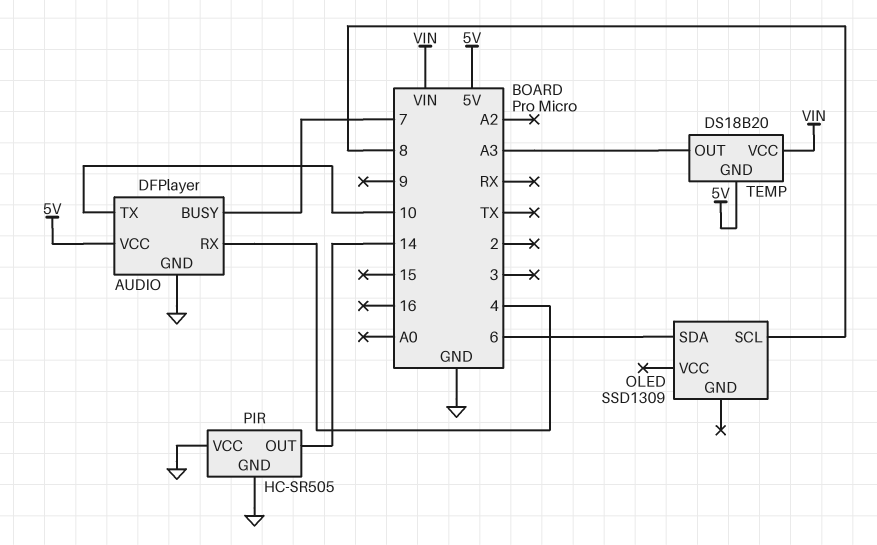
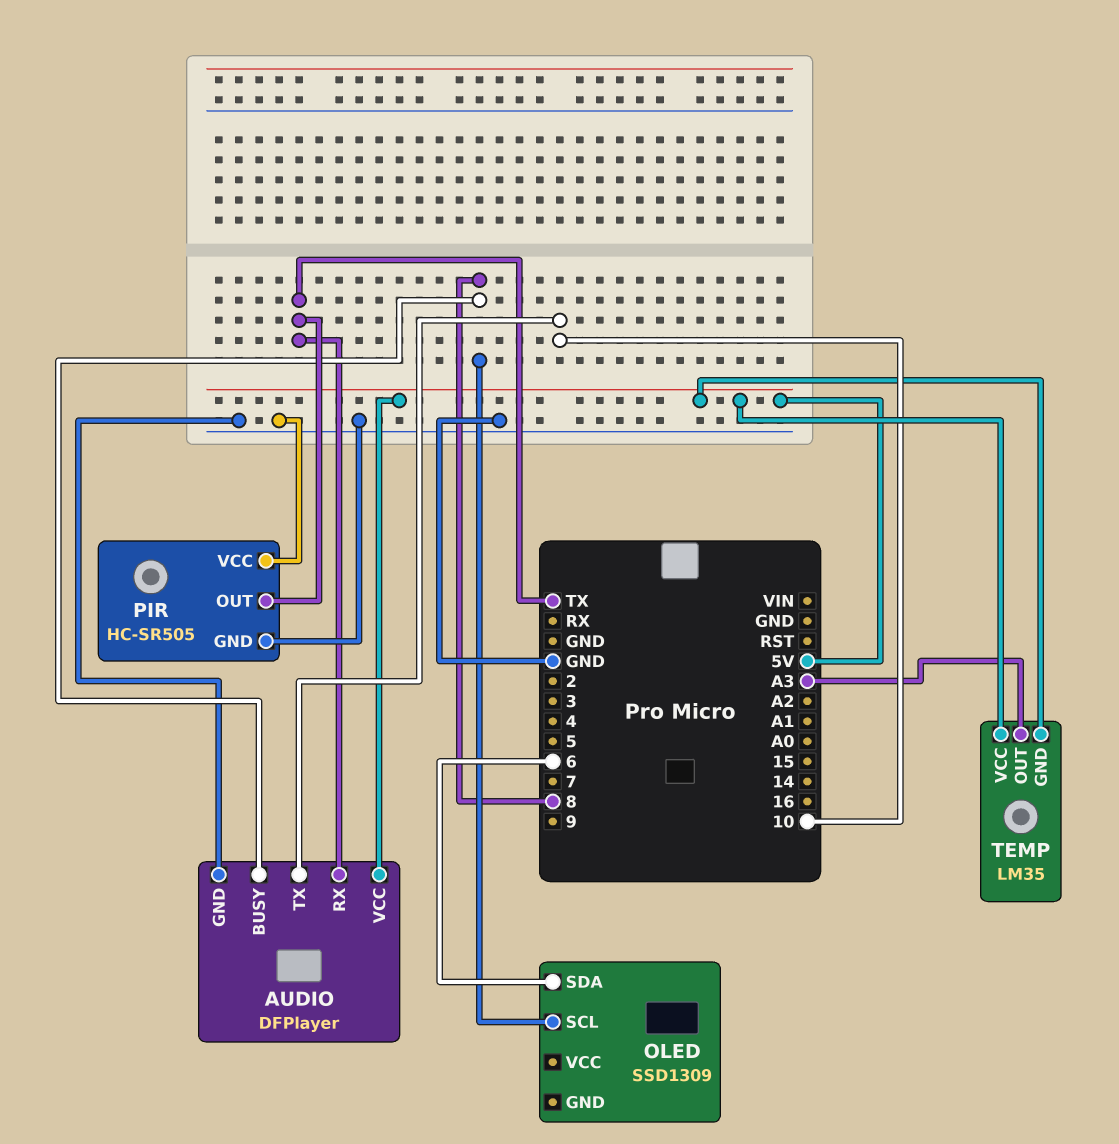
AUDIO pin BUSY: 7 -> 8
AUDIO pin RX: 4 -> TX
PIR pin OUT: 14 -> TX
TEMP: DS18B20 -> LM35
TEMP pin VCC: VIN -> 5V

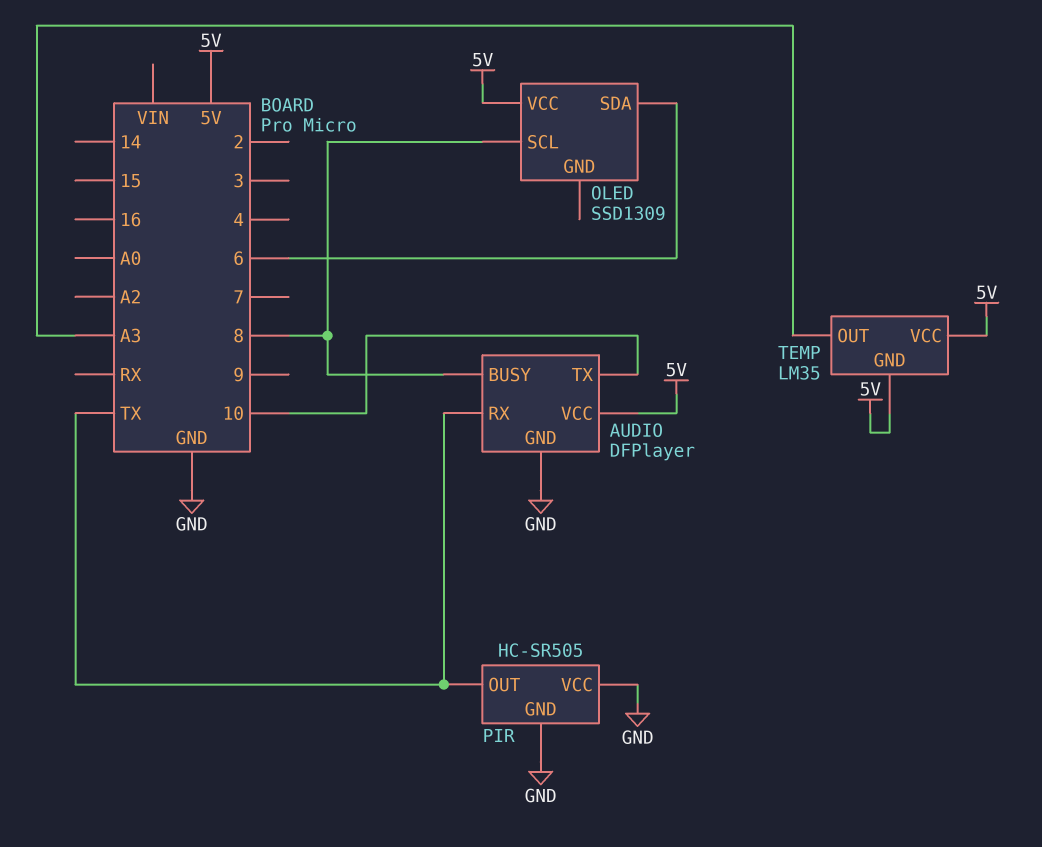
OLED pin VCC: none -> 5V

